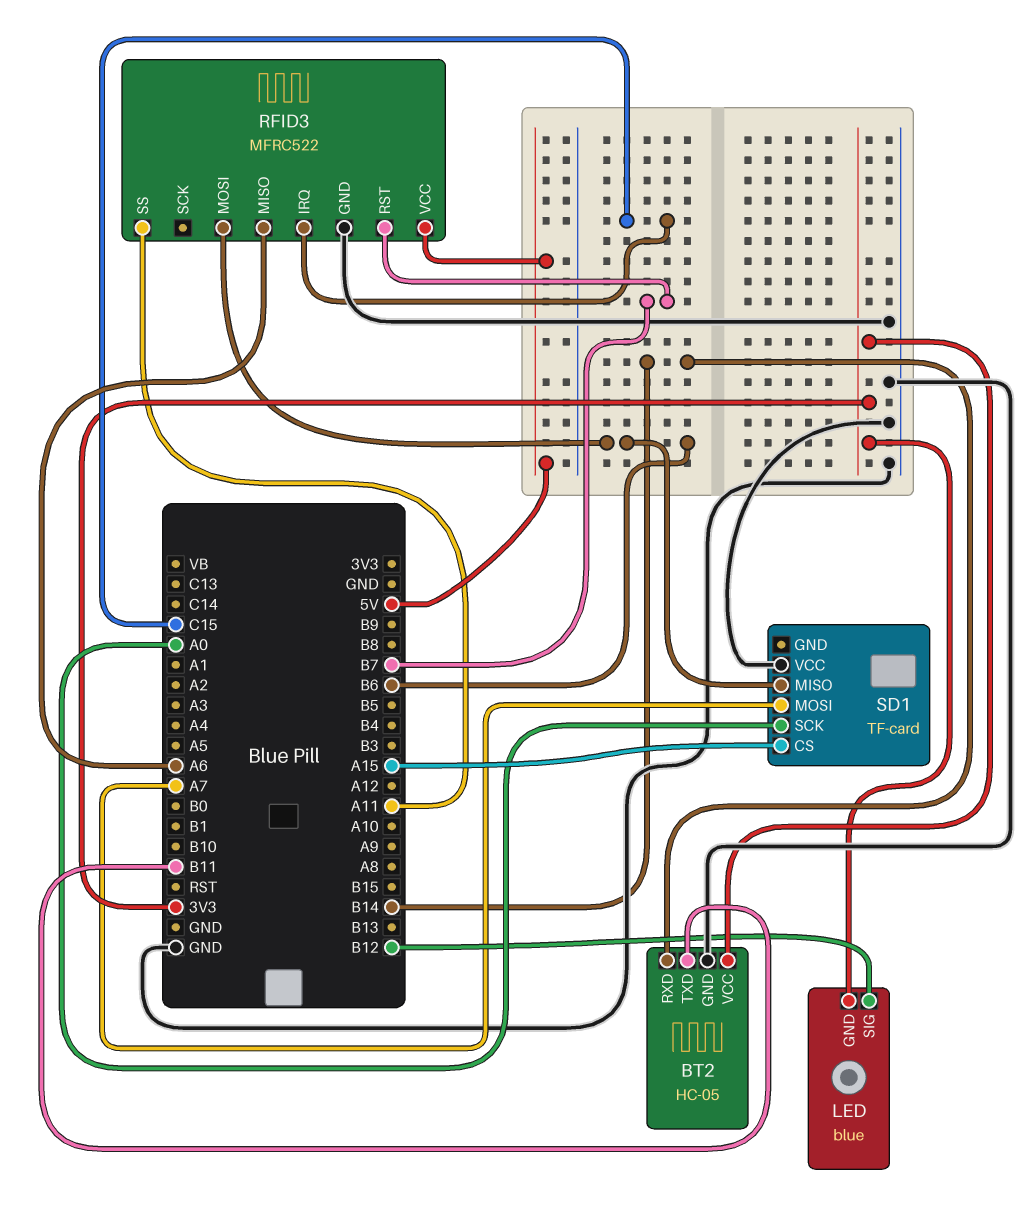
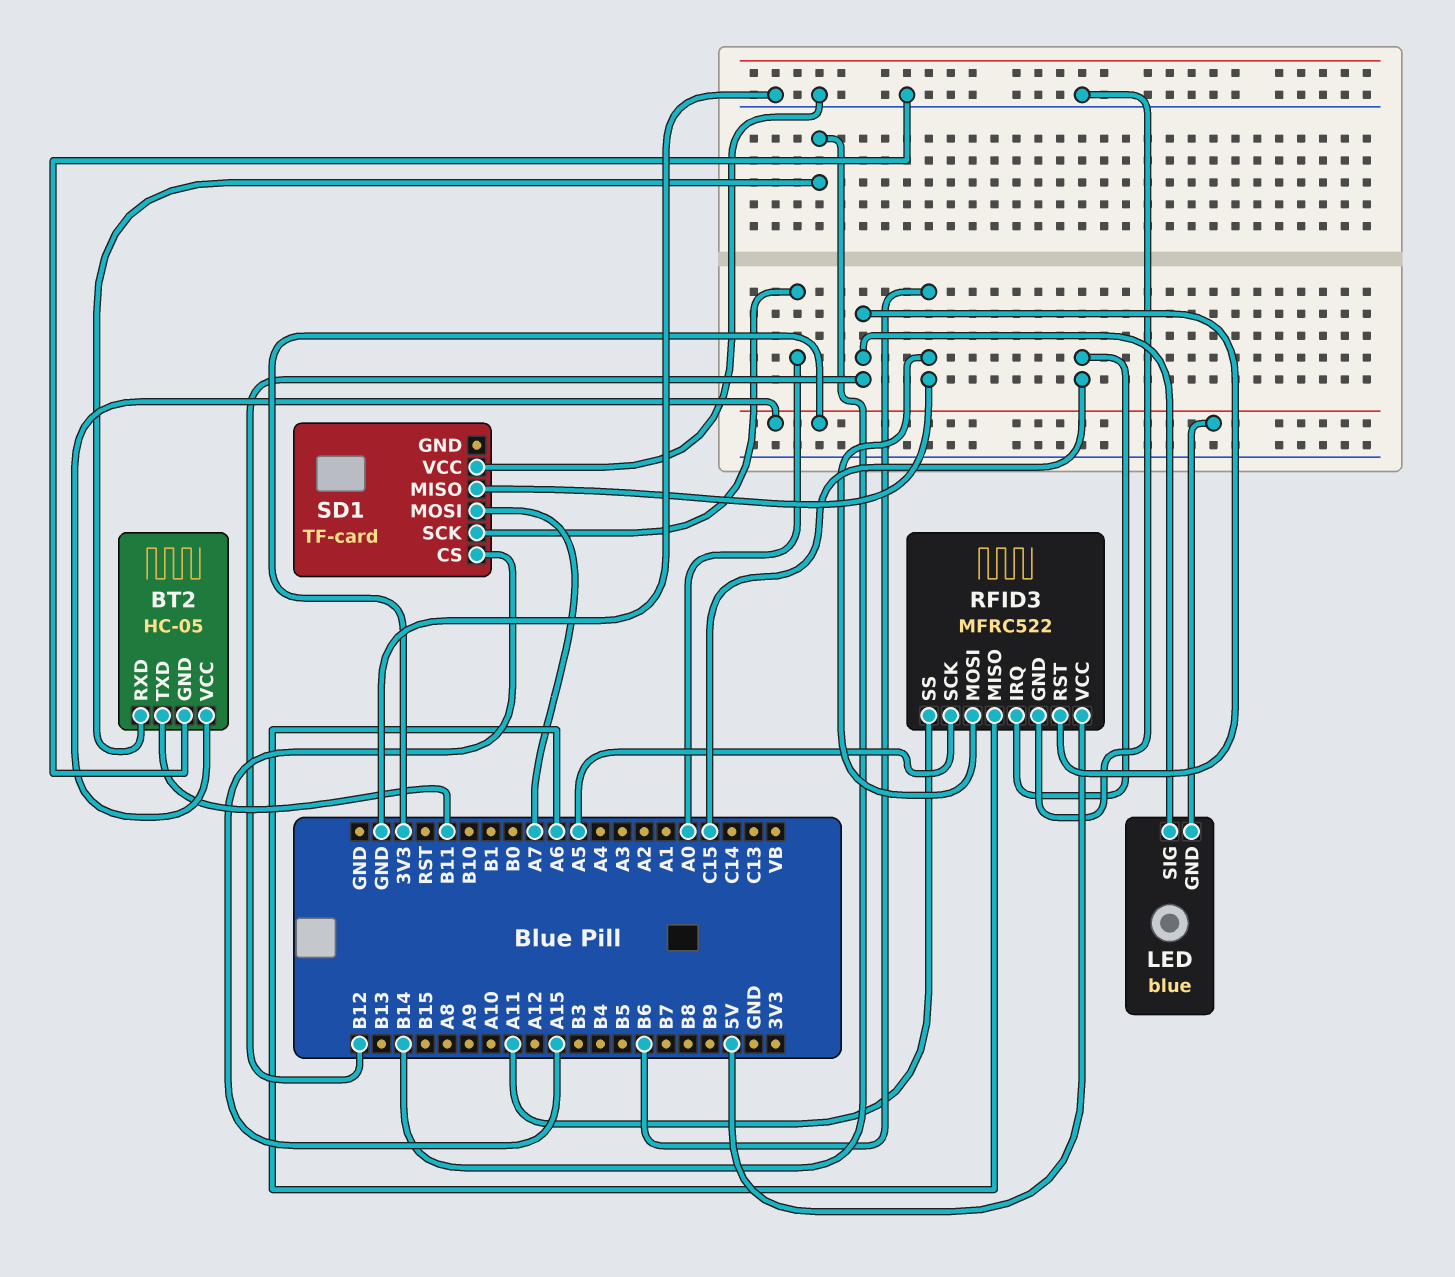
RFID3 pin RST: B7 -> B12
RFID3 pin SCK: none -> A5

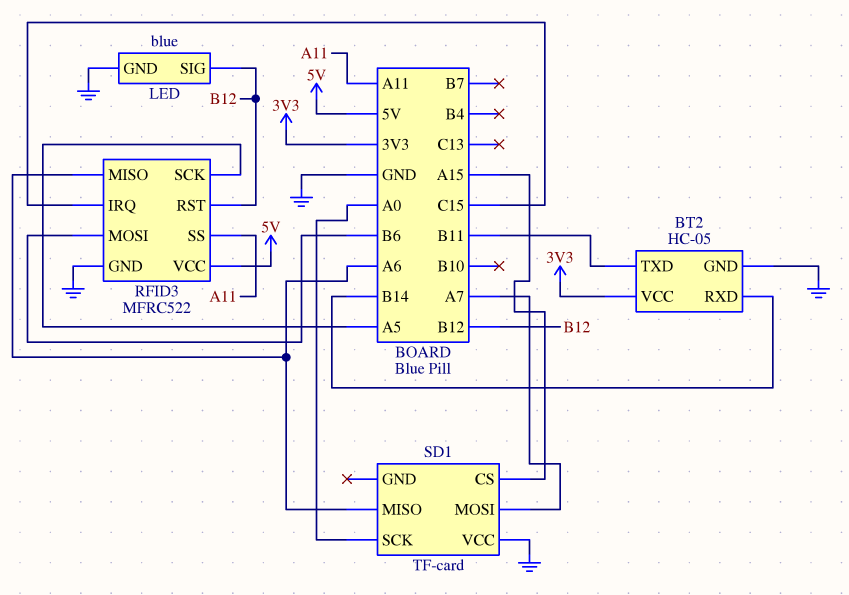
LED pin GND: 3V3 -> GND
SD1 pin MISO: B6 -> A6

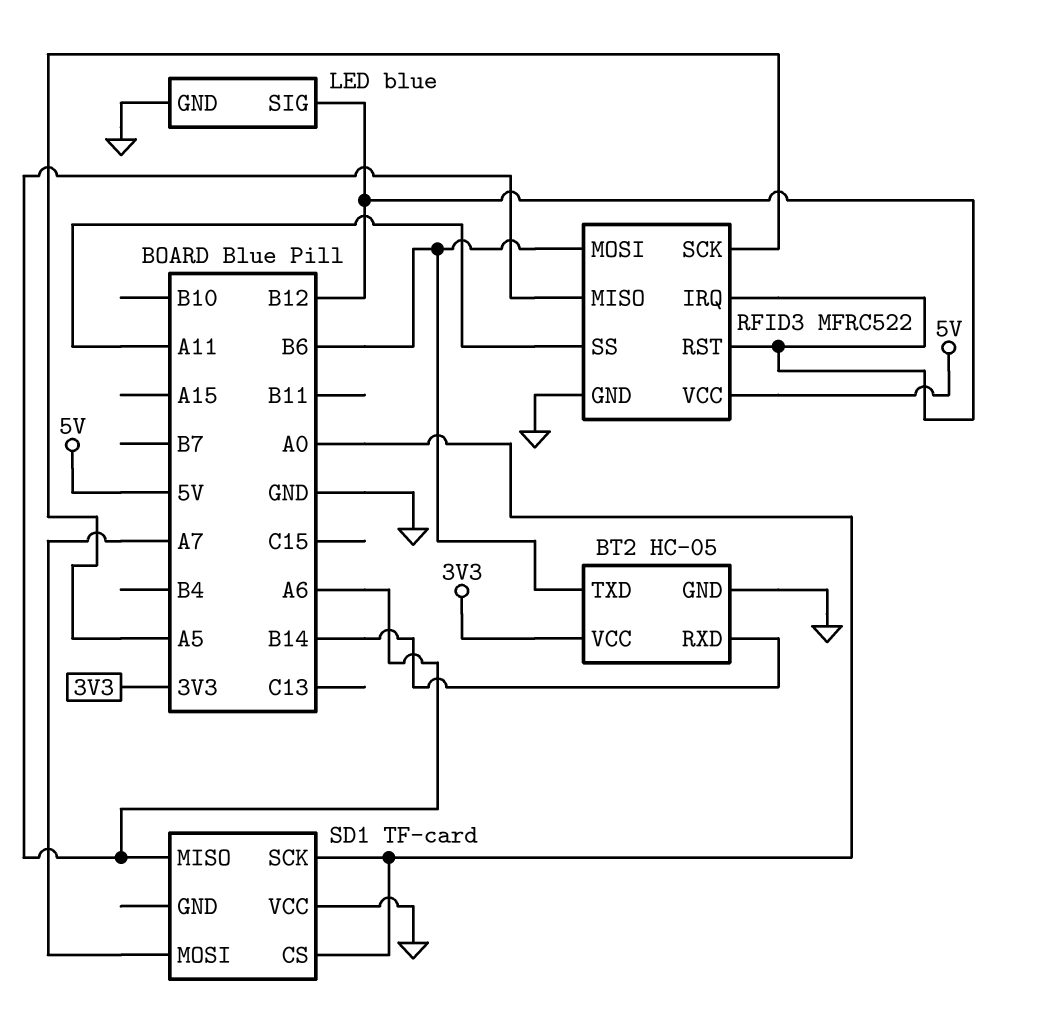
BT2 pin TXD: B11 -> B6
RFID3 pin IRQ: C15 -> B12
SD1 pin CS: A15 -> A0

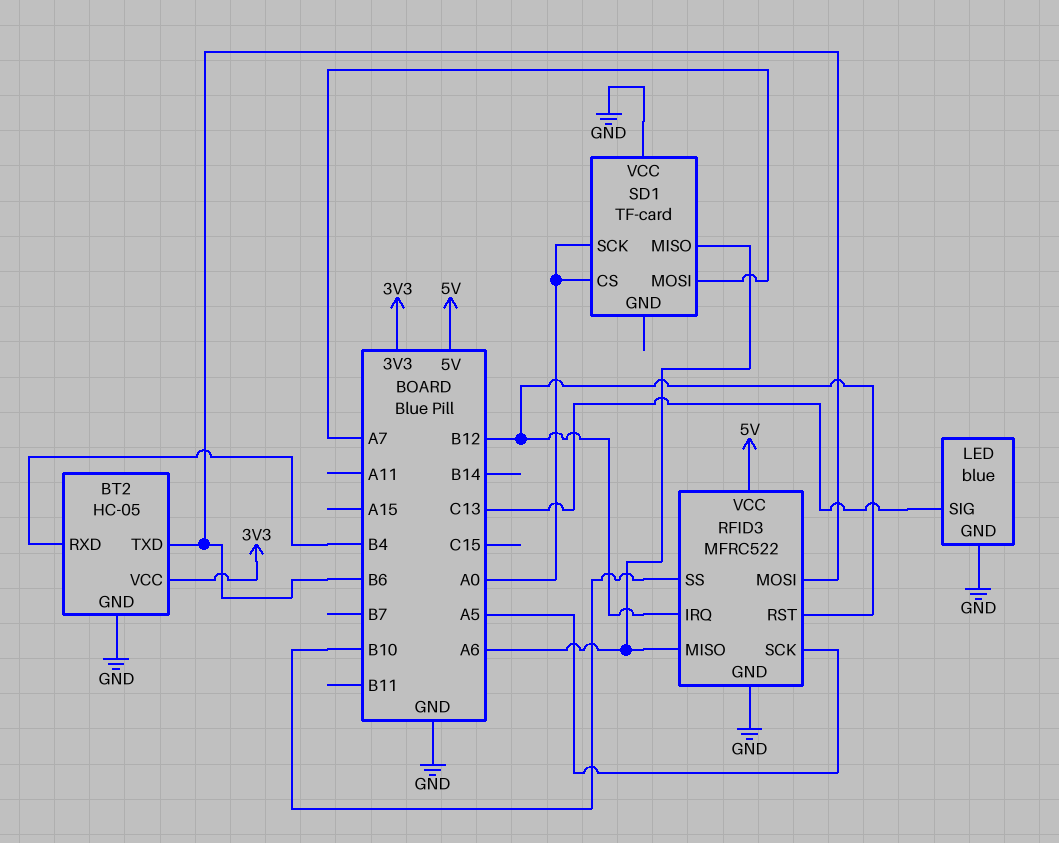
BT2 pin RXD: B14 -> B4
LED pin SIG: B12 -> C13
RFID3 pin SS: A11 -> B10

